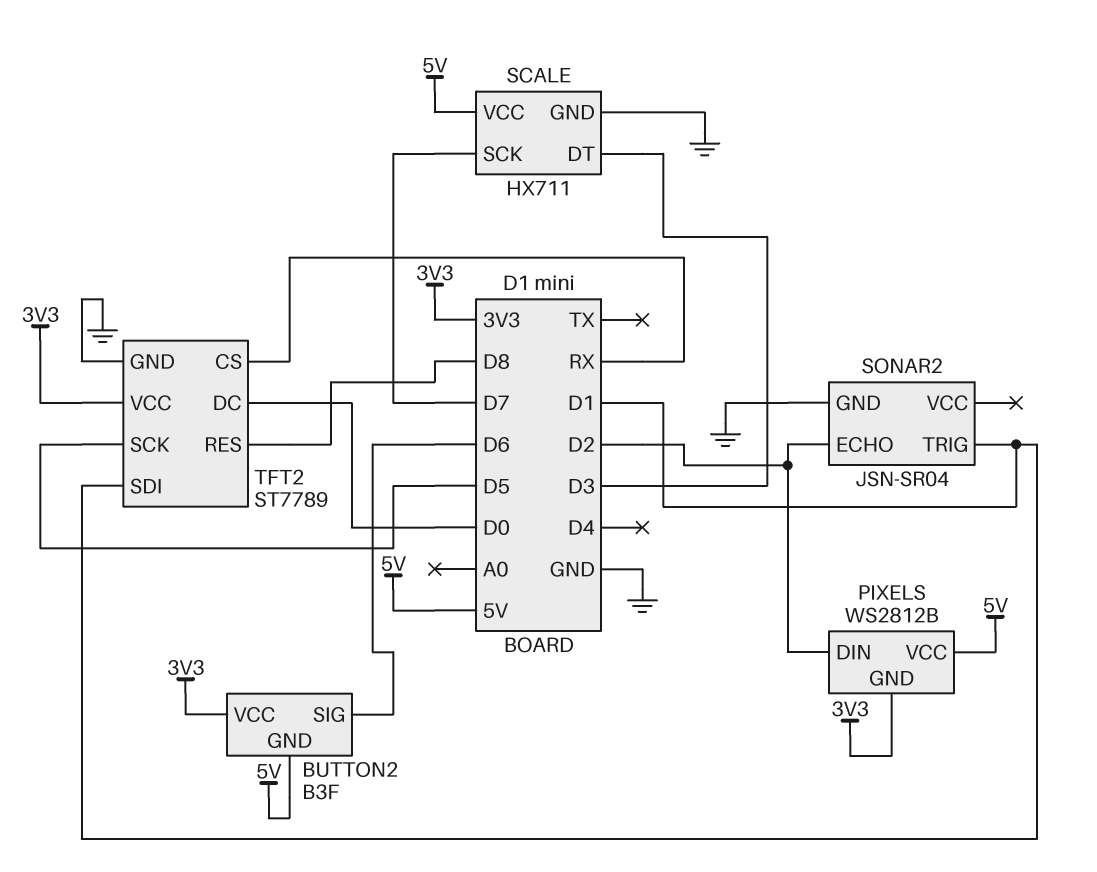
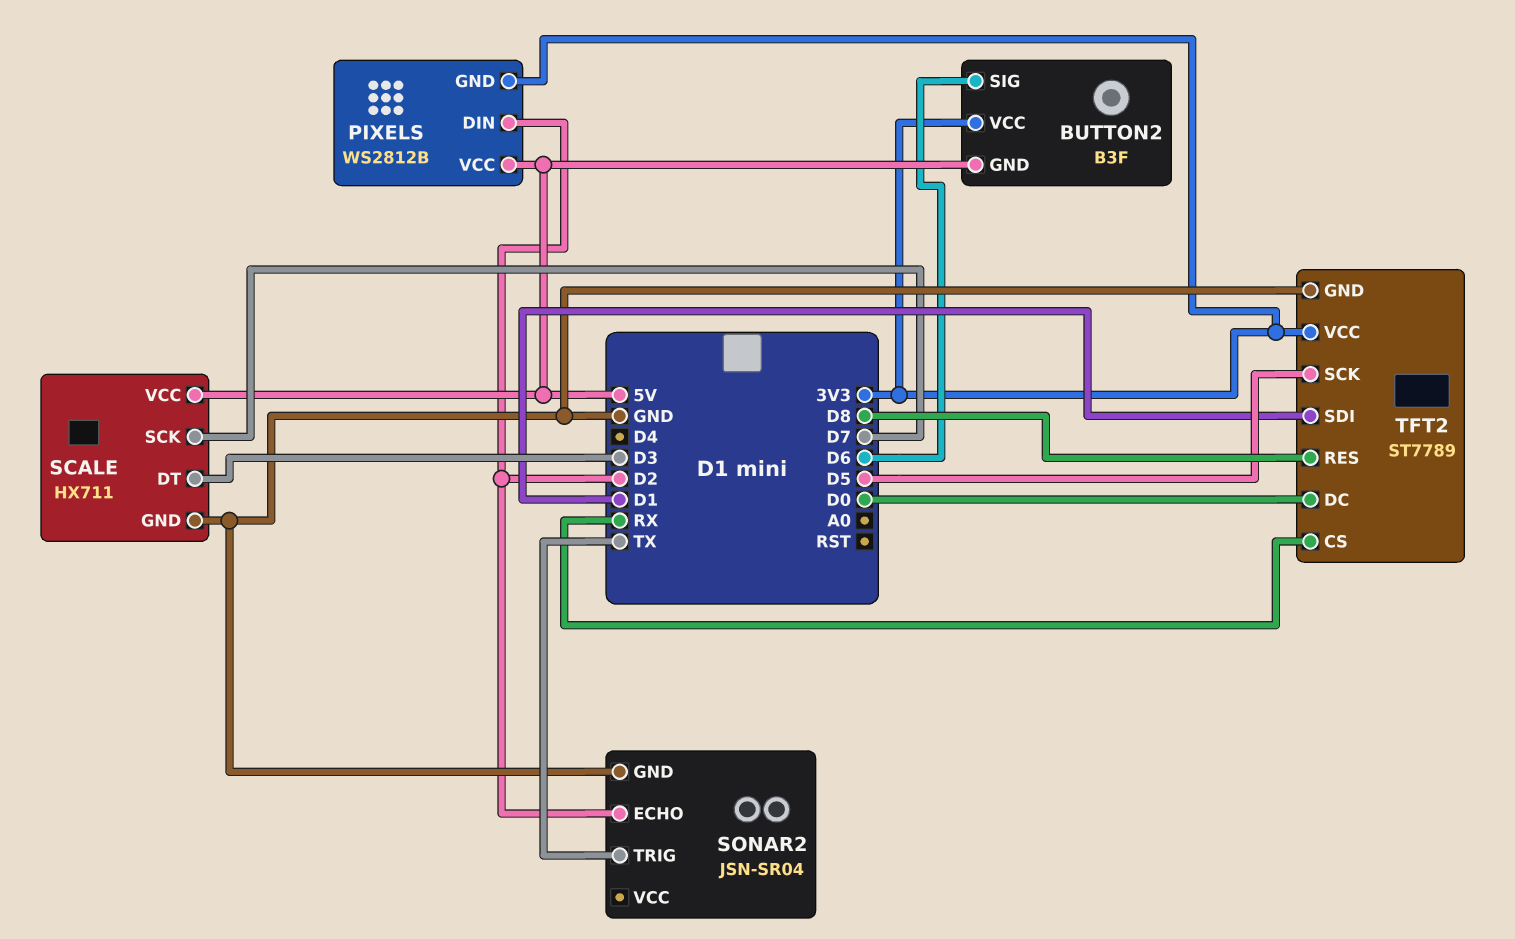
SONAR2 pin TRIG: D1 -> TX

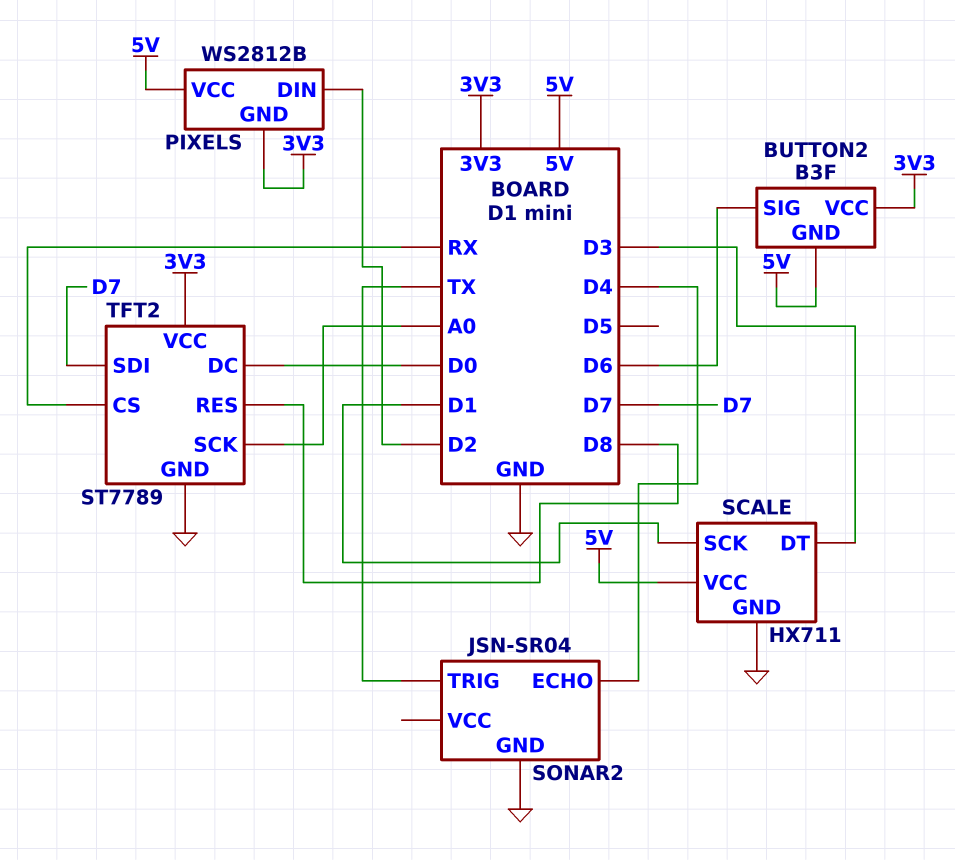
SCALE pin SCK: D7 -> D1
SONAR2 pin ECHO: D2 -> D4
TFT2 pin SCK: D5 -> A0
TFT2 pin SDI: D1 -> D7

